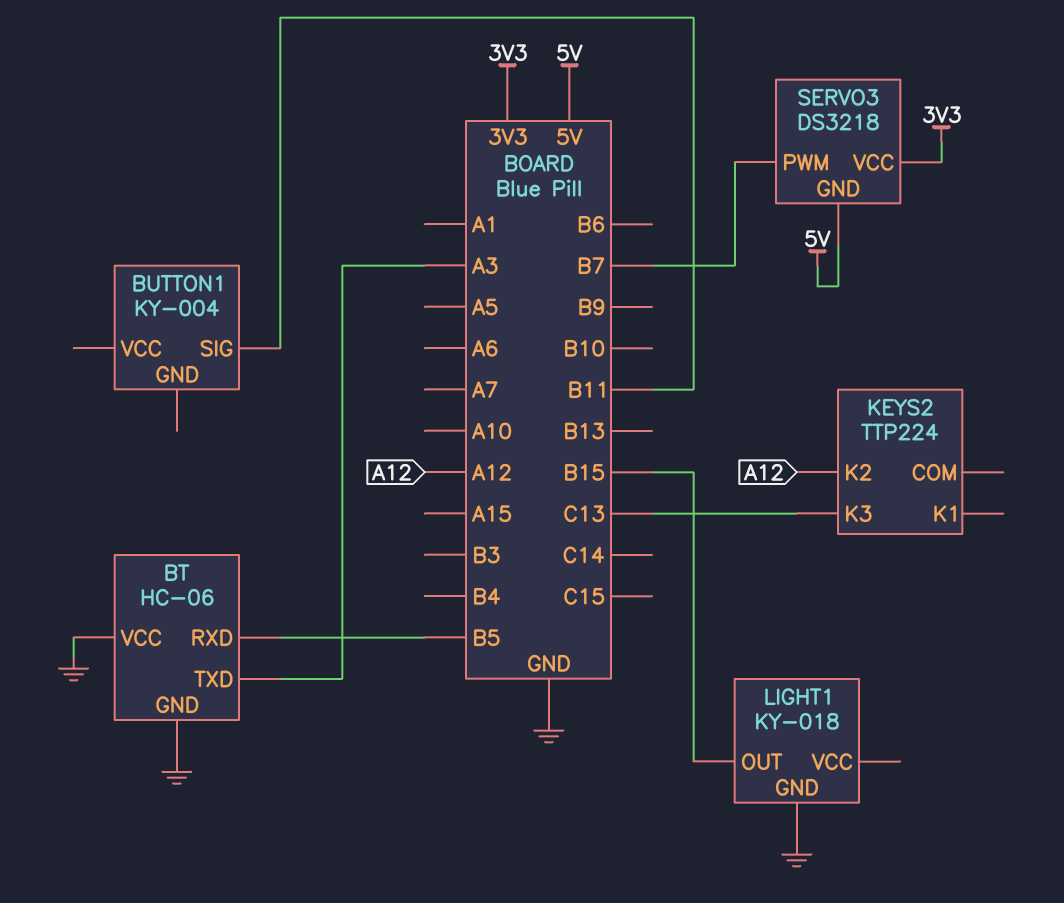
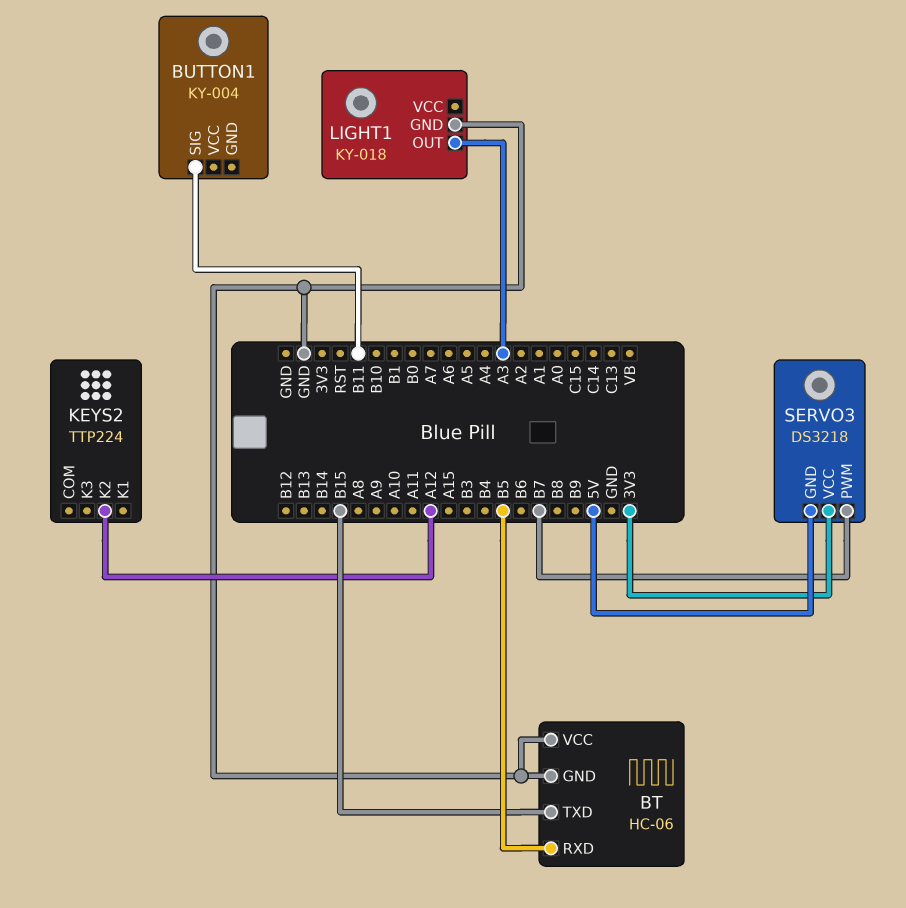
BT pin TXD: A3 -> B15
KEYS2 pin K3: C13 -> none
LIGHT1 pin OUT: B15 -> A3

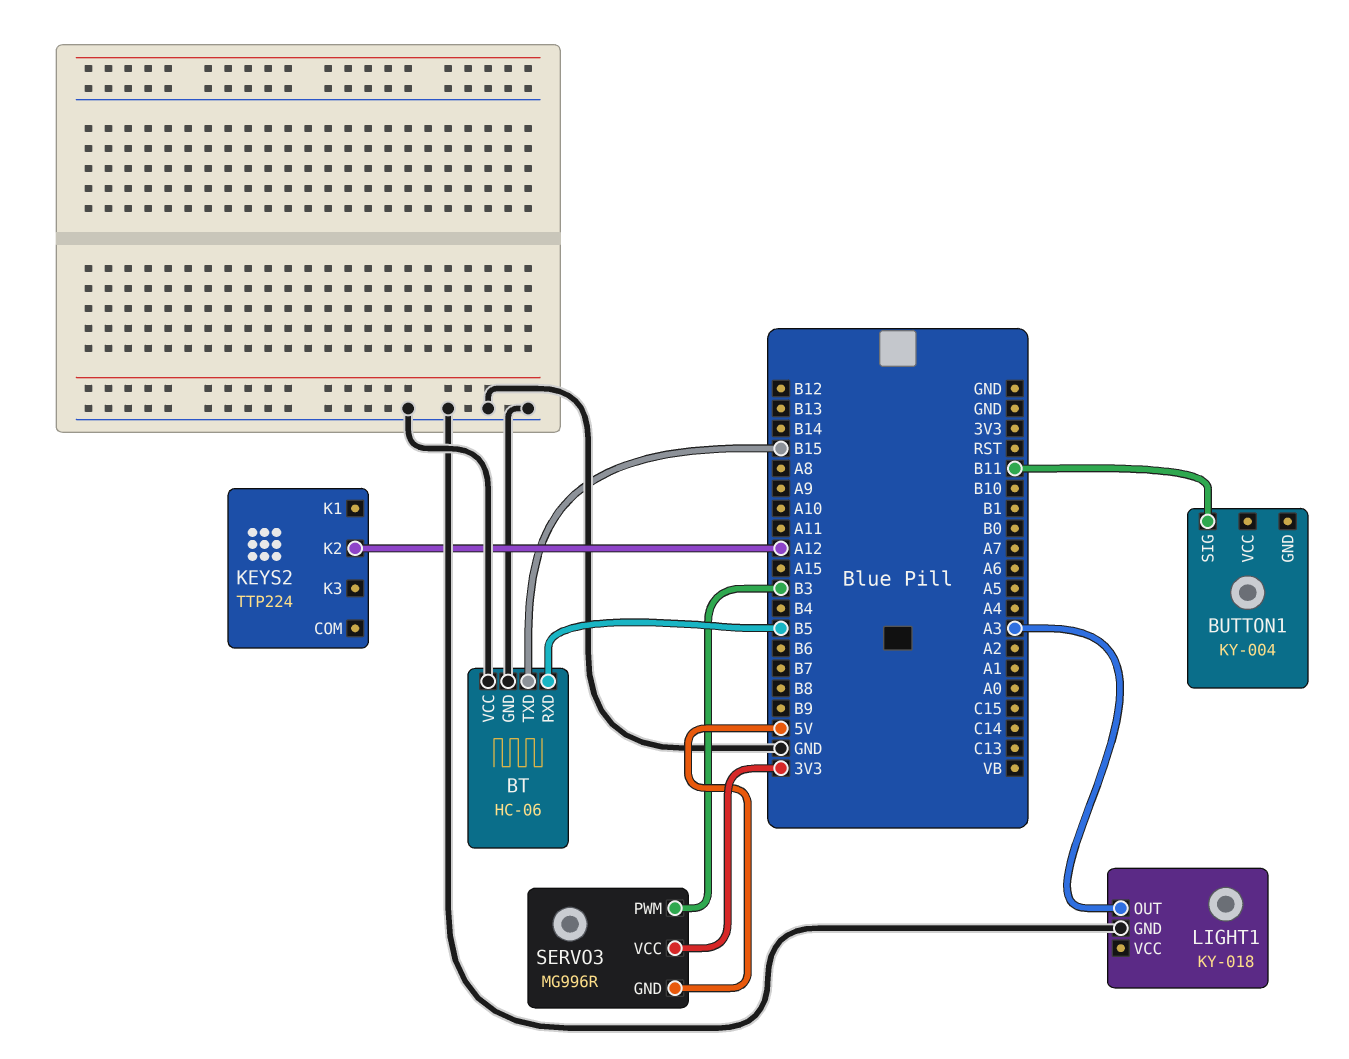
SERVO3: DS3218 -> MG996R
SERVO3 pin PWM: B7 -> B3

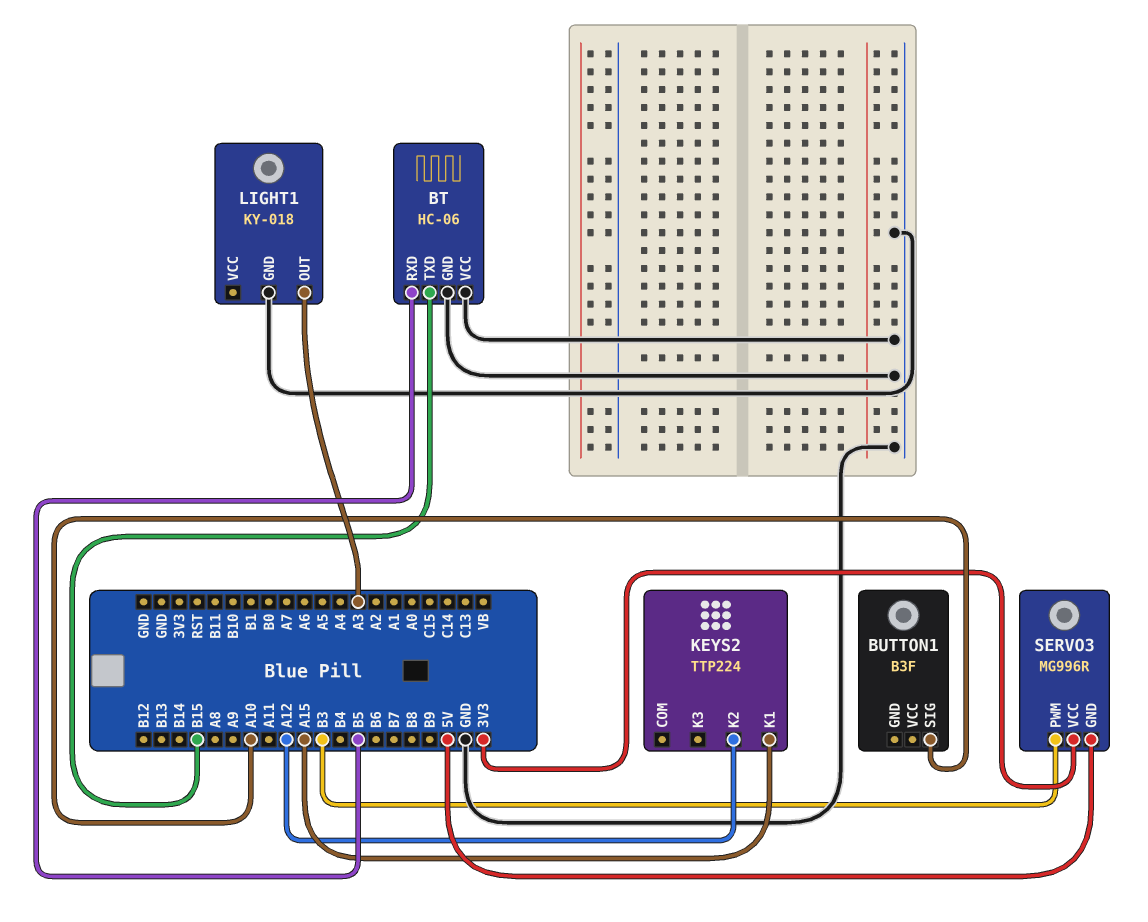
BUTTON1: KY-004 -> B3F
BUTTON1 pin SIG: B11 -> A10
KEYS2 pin K1: none -> A15

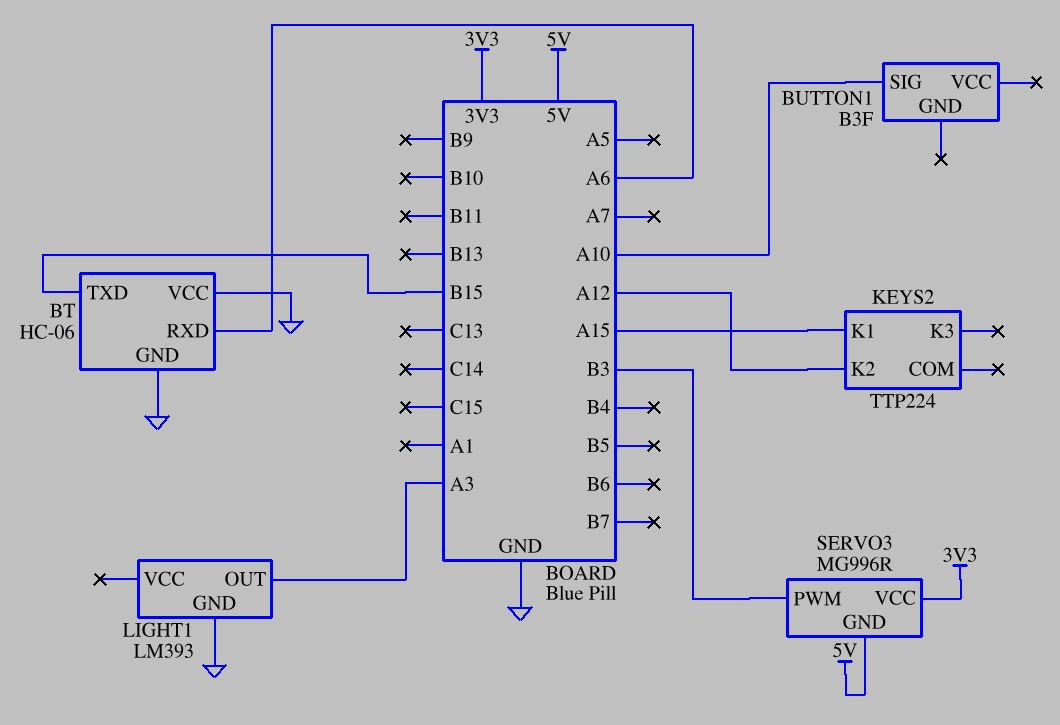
BT pin RXD: B5 -> A6
LIGHT1: KY-018 -> LM393

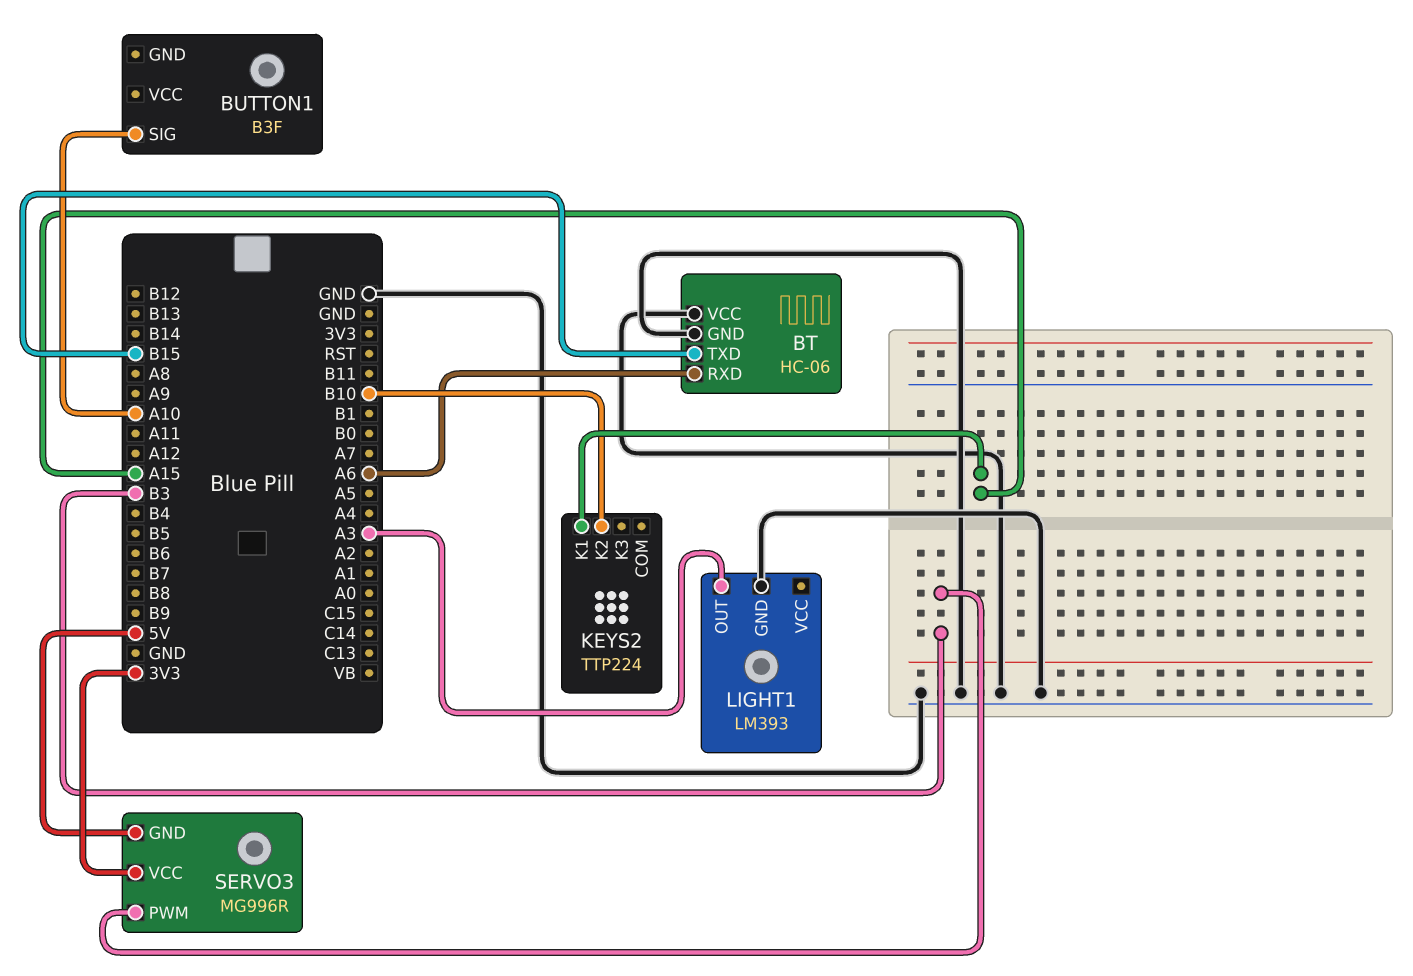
KEYS2 pin K2: A12 -> B10

